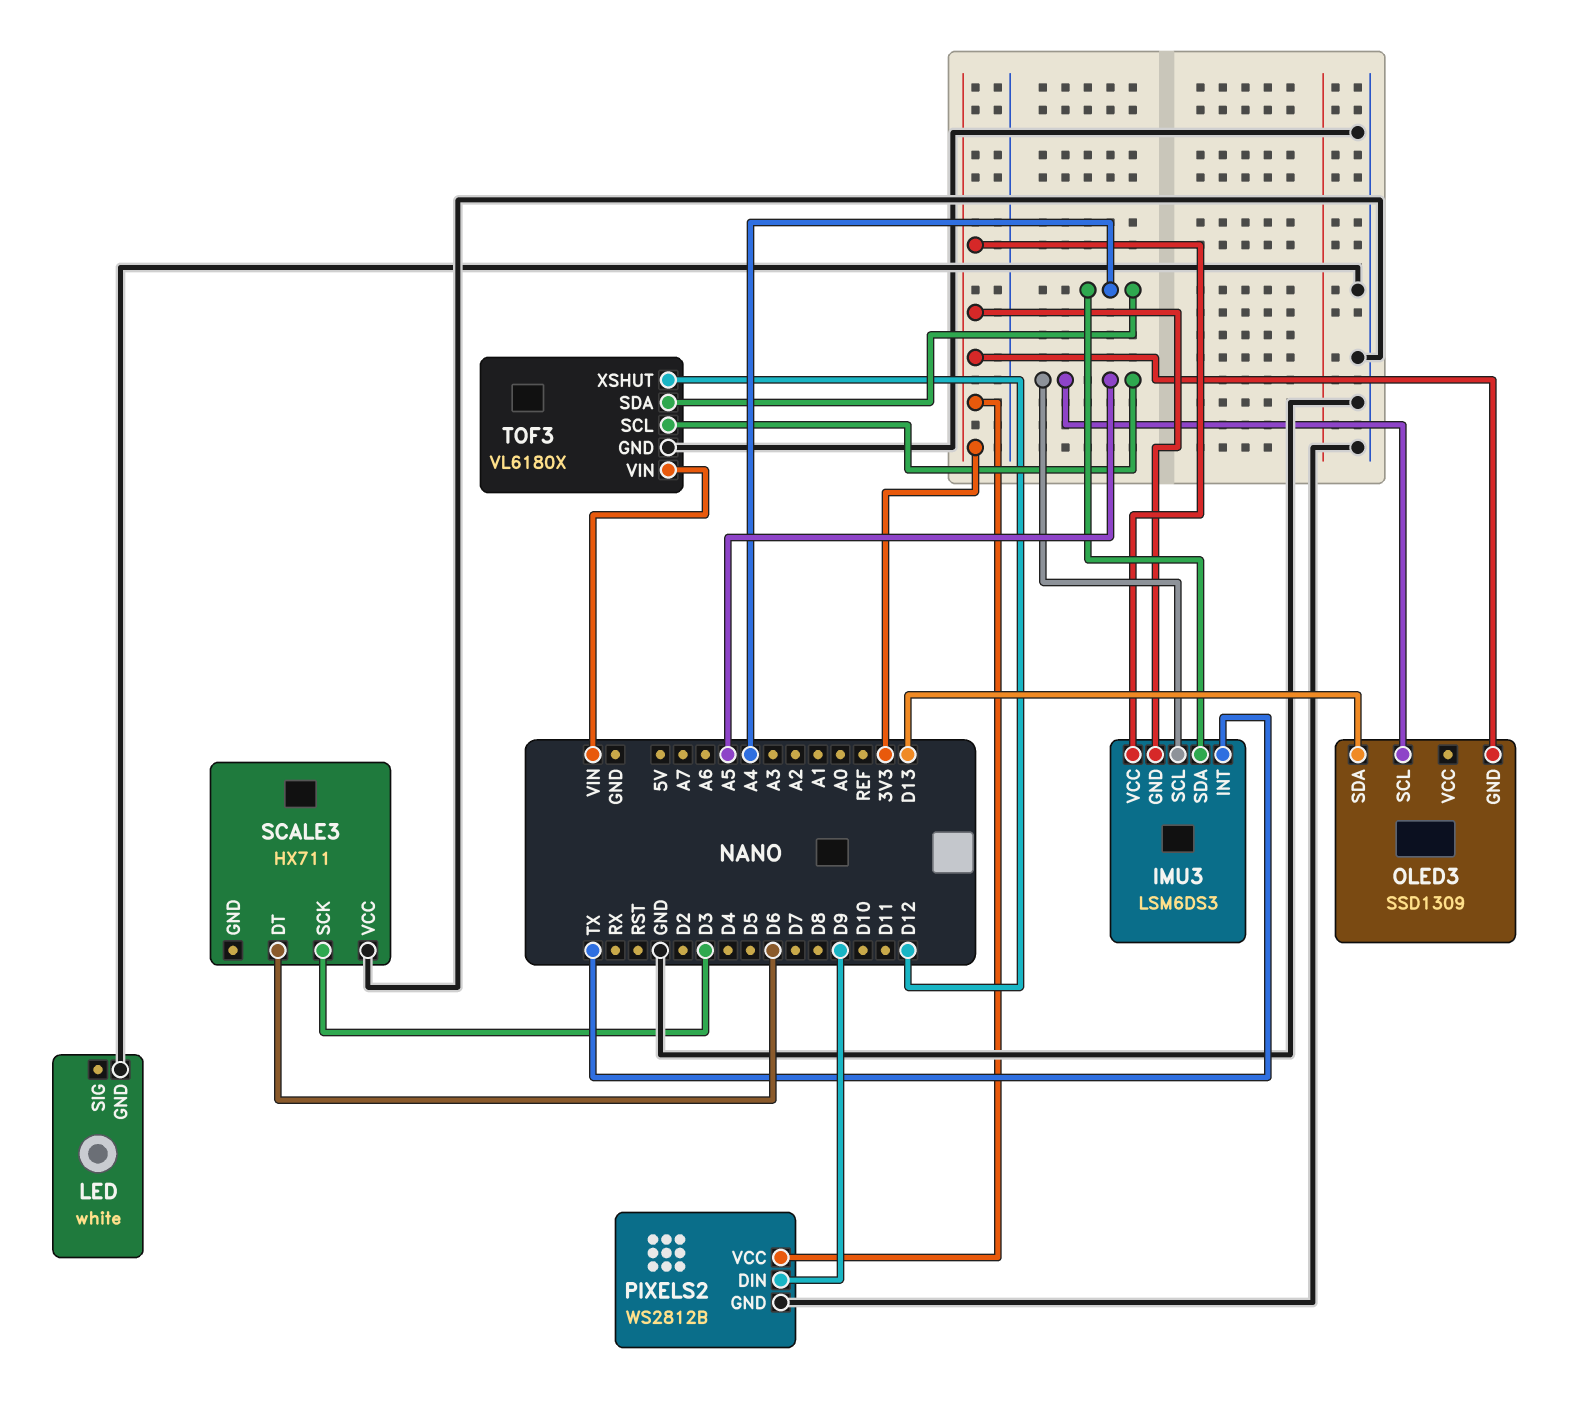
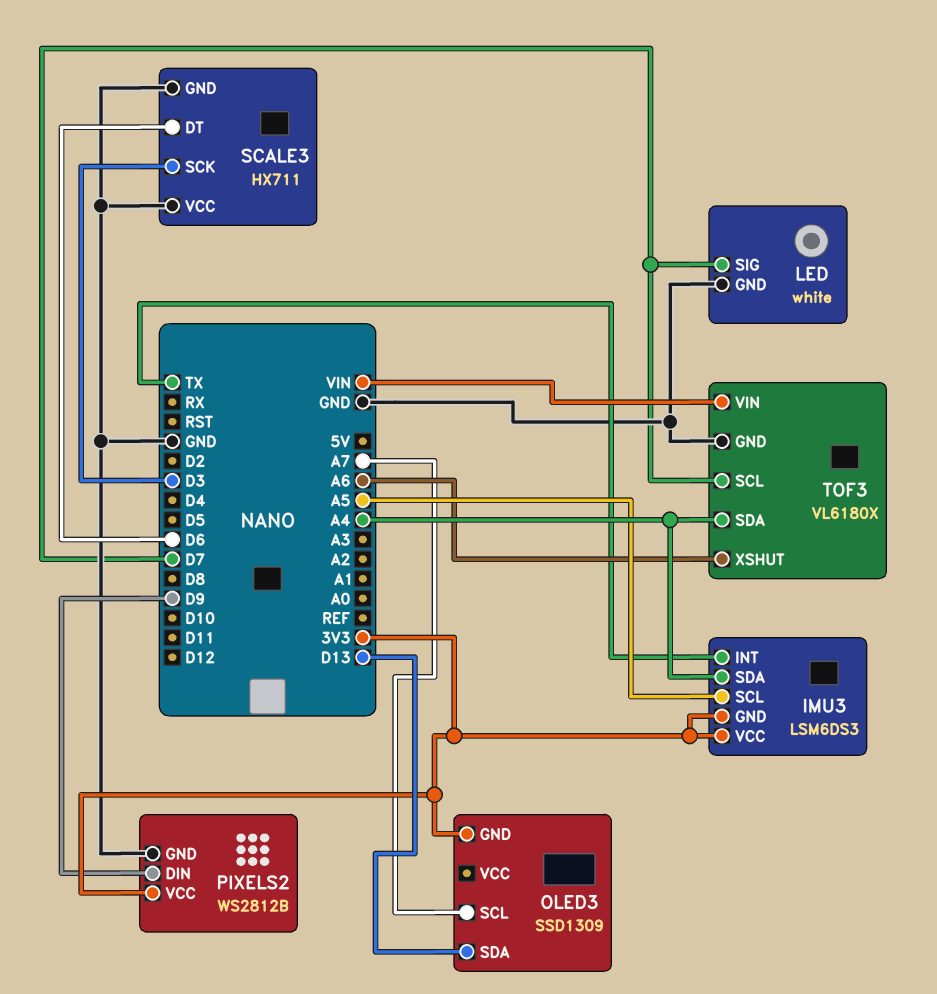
LED pin SIG: none -> D7
OLED3 pin SCL: A5 -> A7
SCALE3 pin GND: none -> GND
TOF3 pin SCL: A5 -> D7
TOF3 pin XSHUT: D12 -> A6

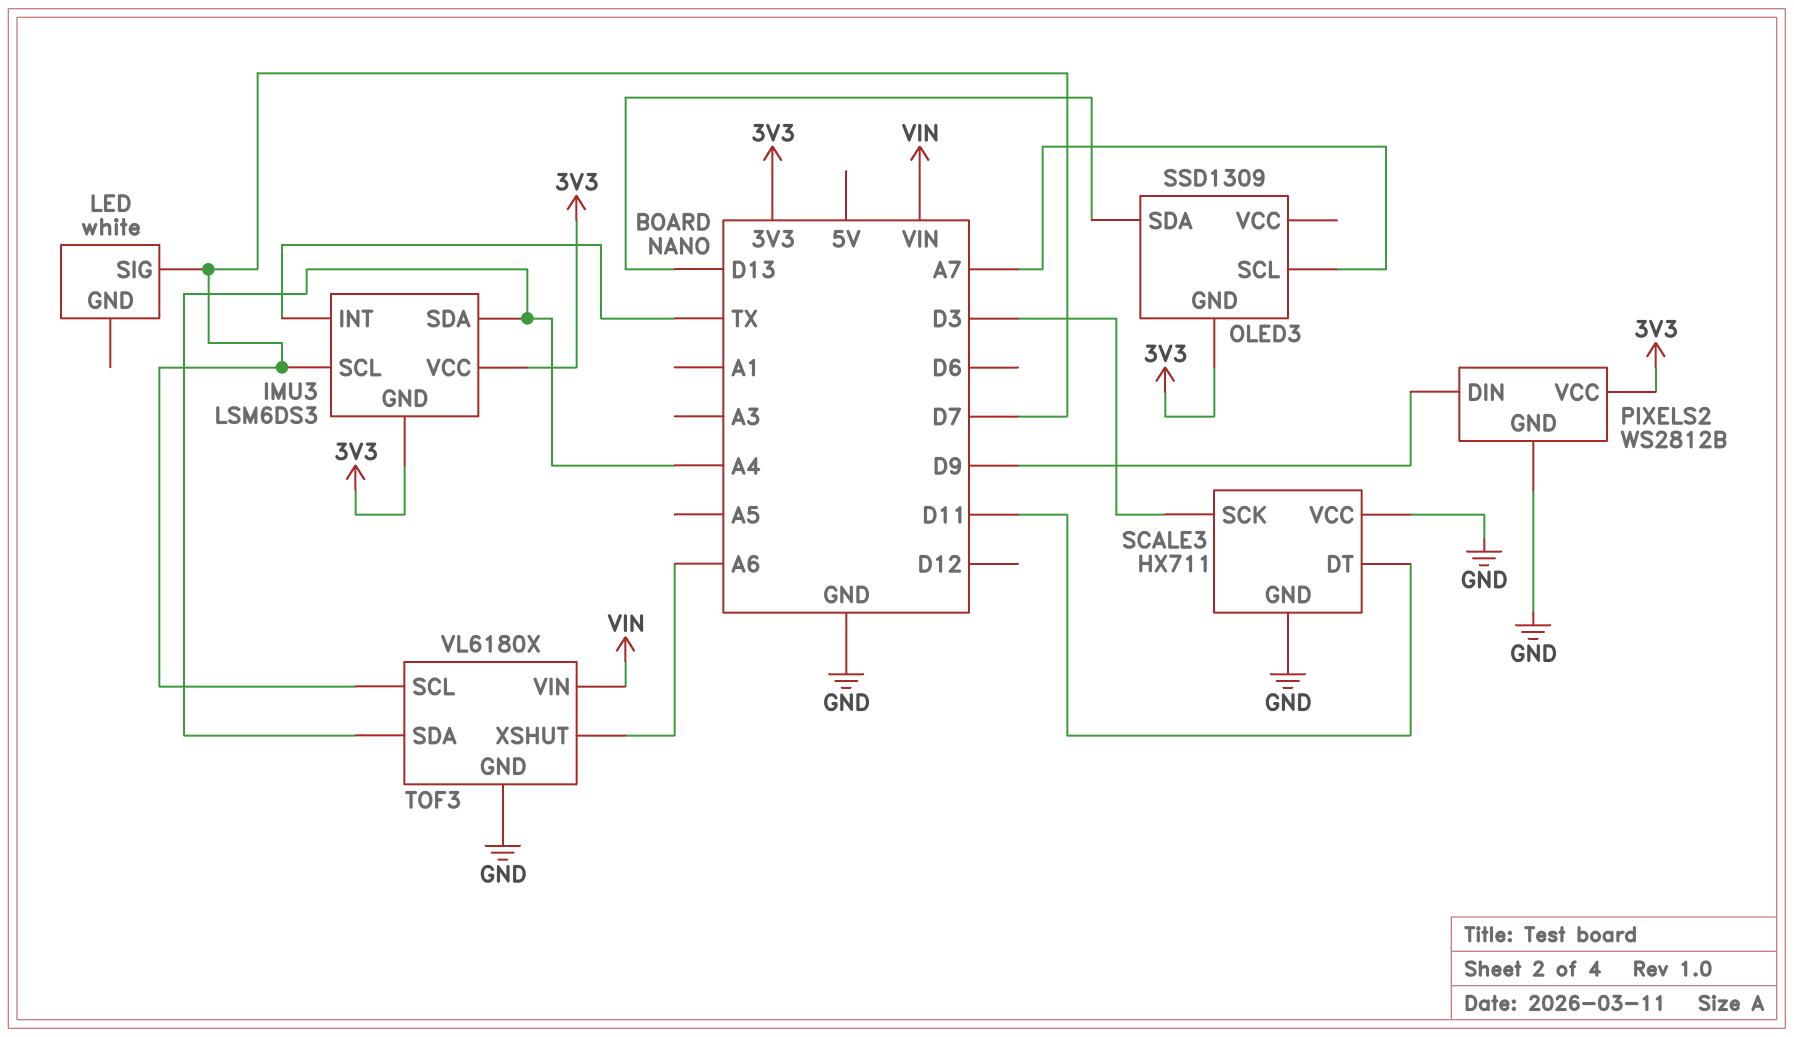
IMU3 pin SCL: A5 -> D7
LED pin GND: GND -> none
SCALE3 pin DT: D6 -> D11

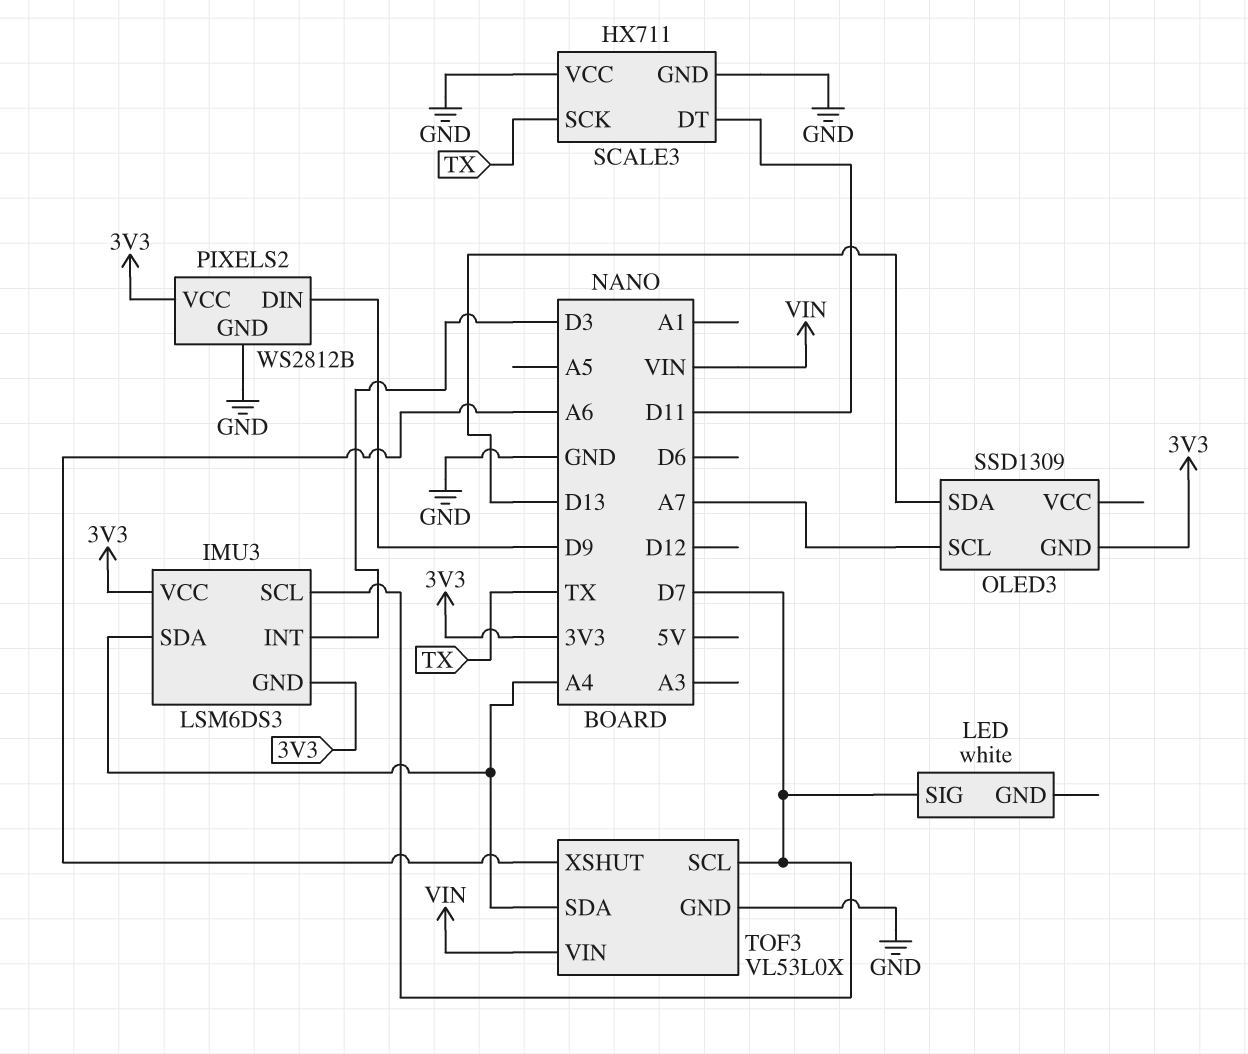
IMU3 pin INT: TX -> D3
SCALE3 pin SCK: D3 -> TX
TOF3: VL6180X -> VL53L0X

